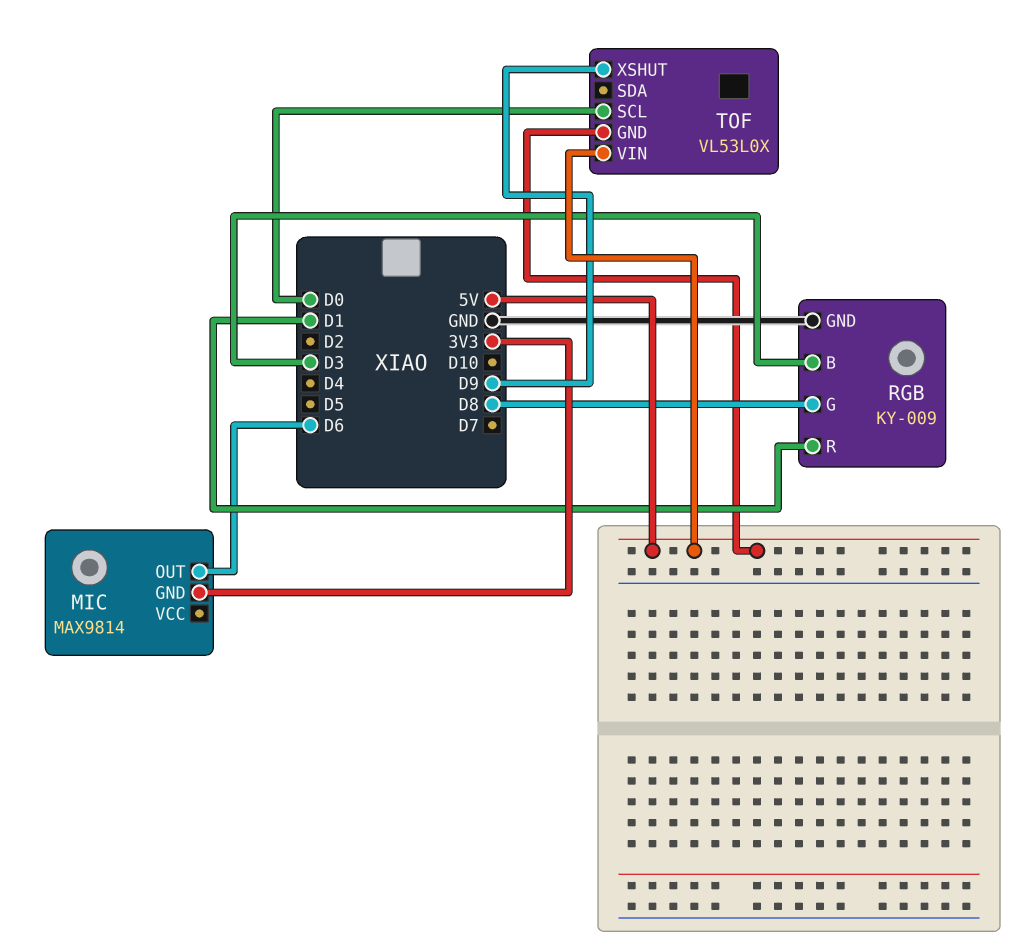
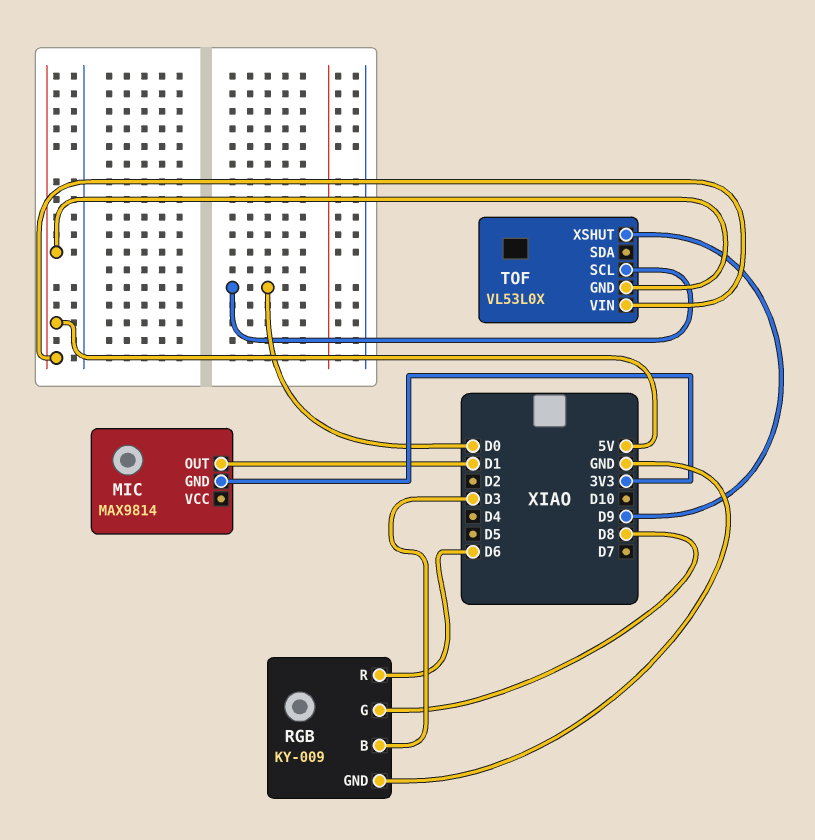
MIC pin OUT: D6 -> D1
RGB pin R: D1 -> D6

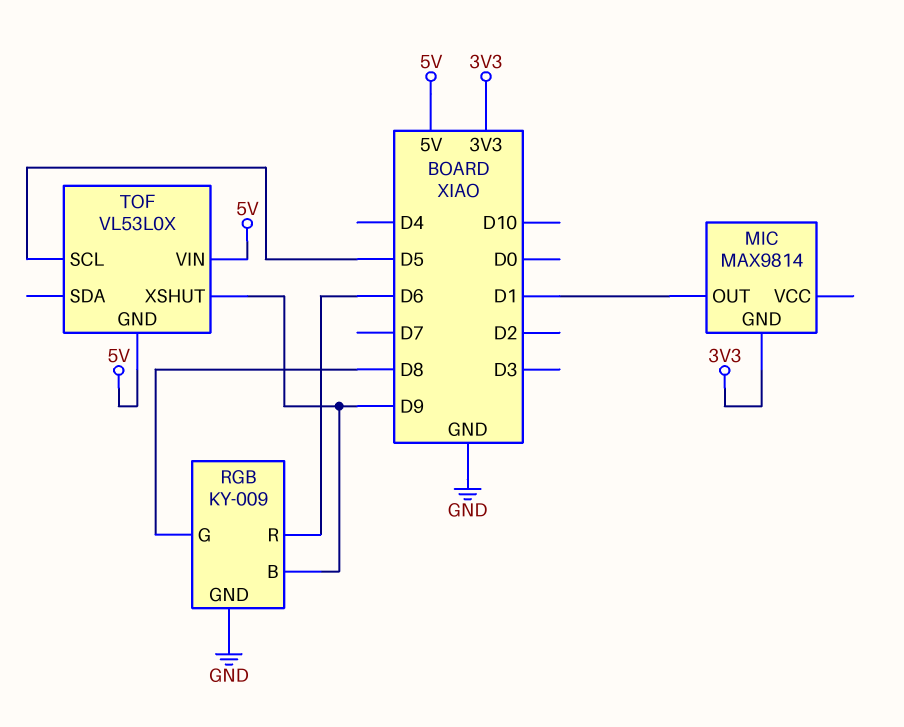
RGB pin B: D3 -> D9
TOF pin SCL: D0 -> D5

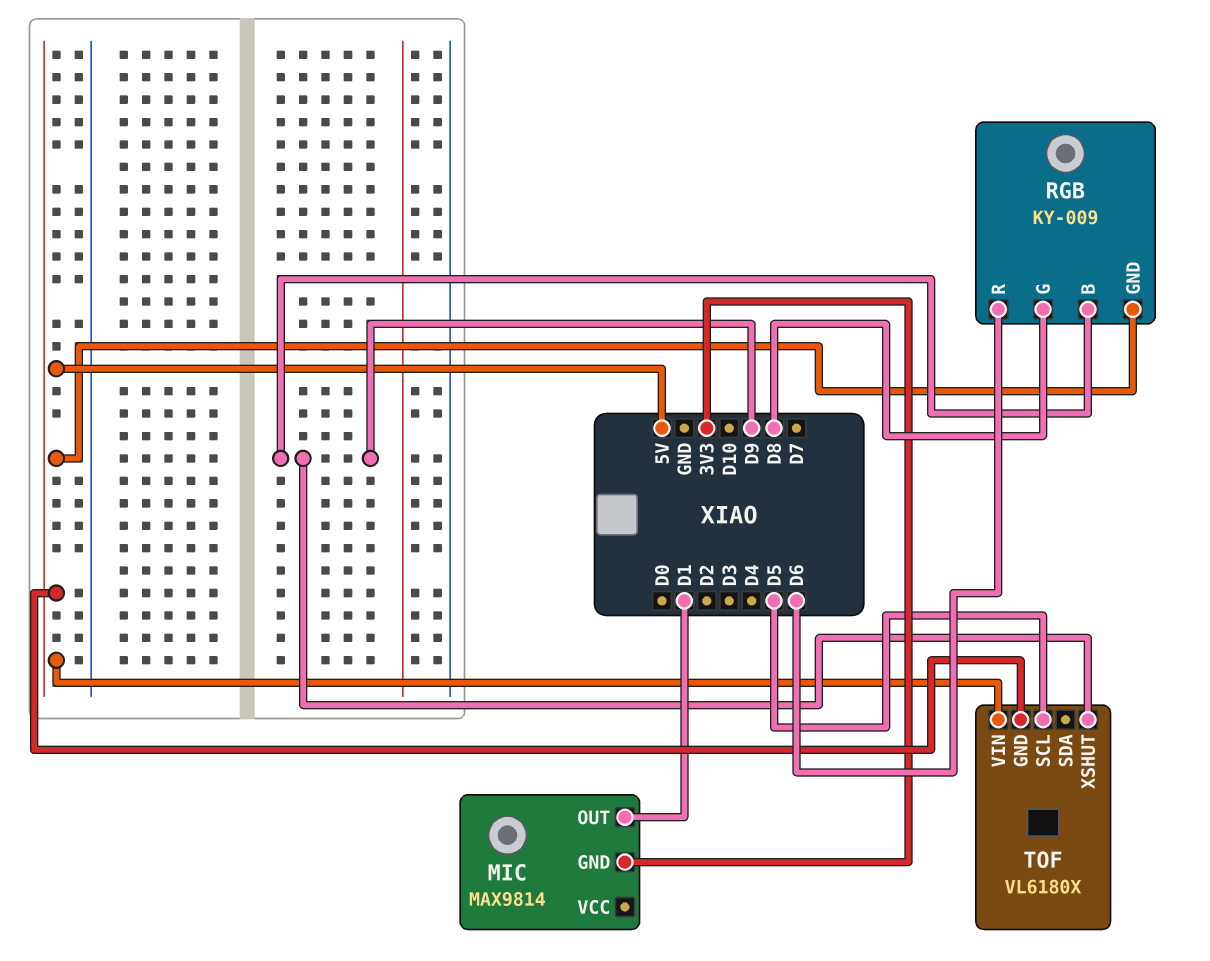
RGB pin GND: GND -> 5V
TOF: VL53L0X -> VL6180X

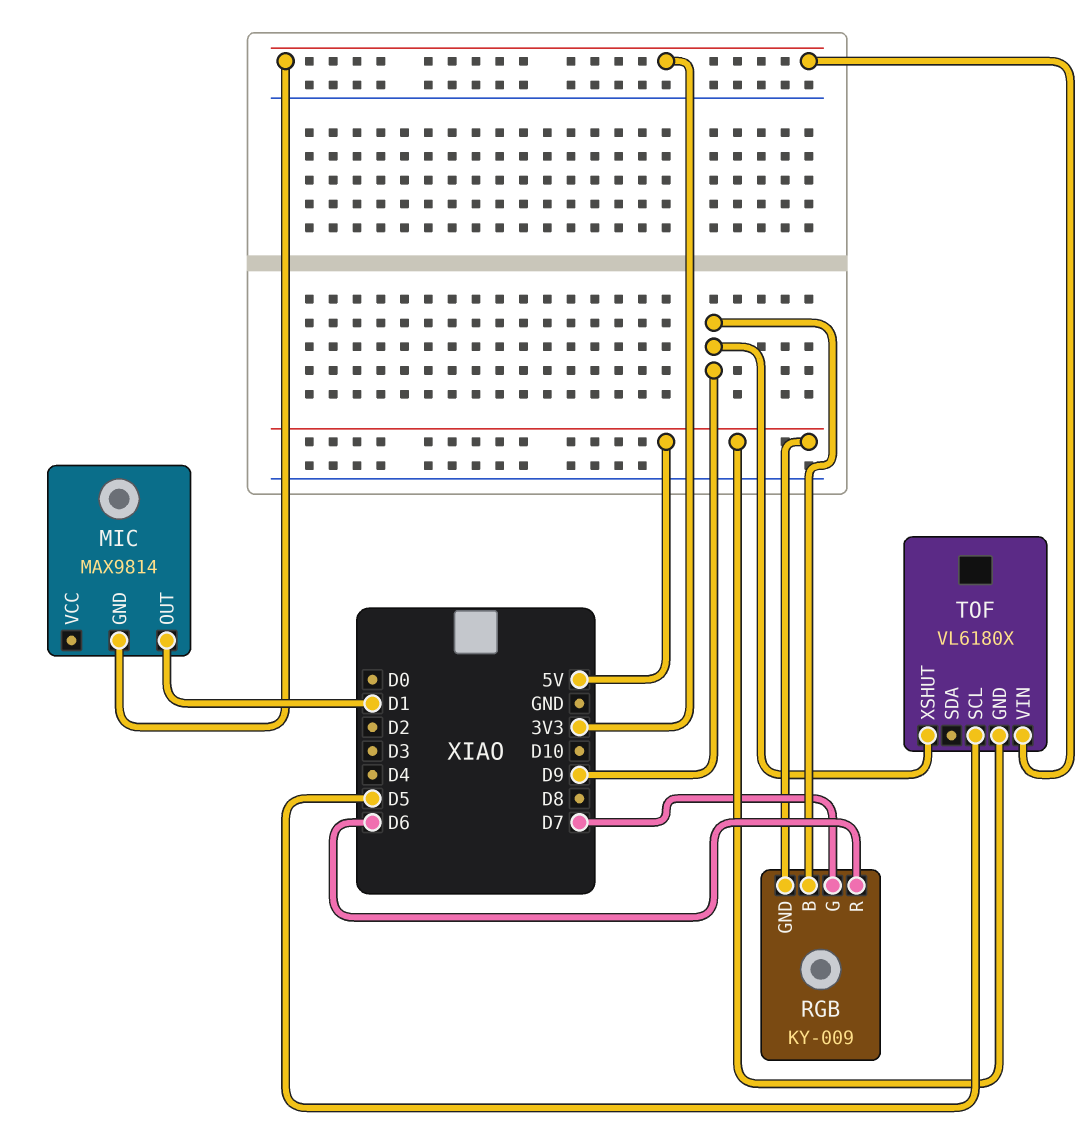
RGB pin G: D8 -> D7
TOF pin VIN: 5V -> 3V3

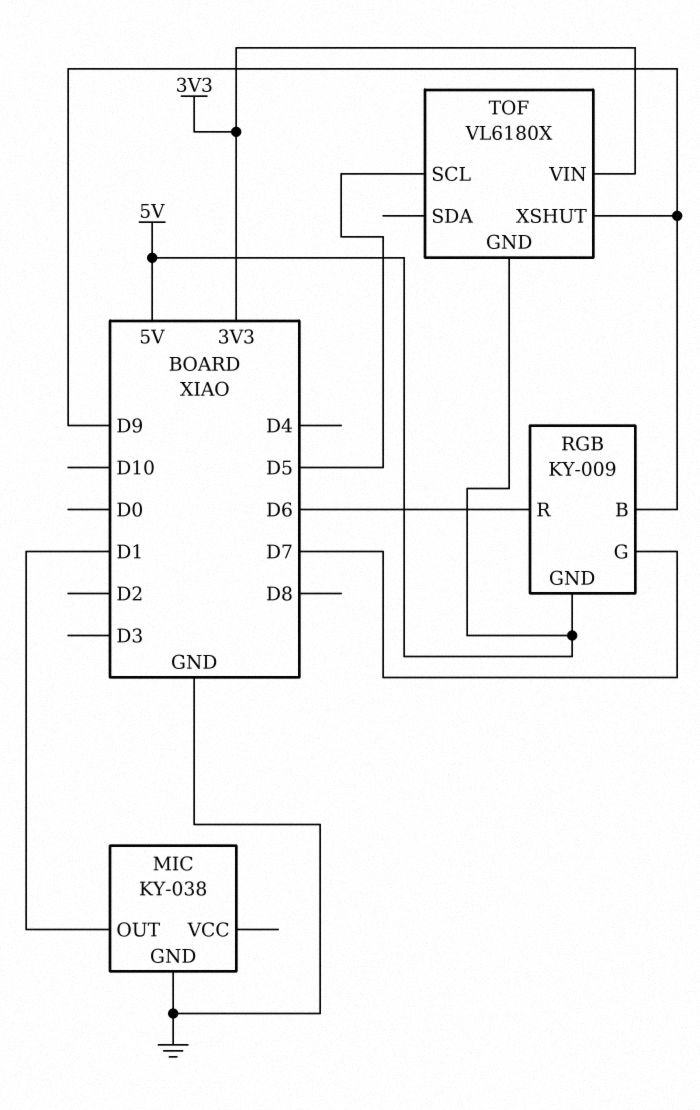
MIC: MAX9814 -> KY-038
MIC pin GND: 3V3 -> GND

